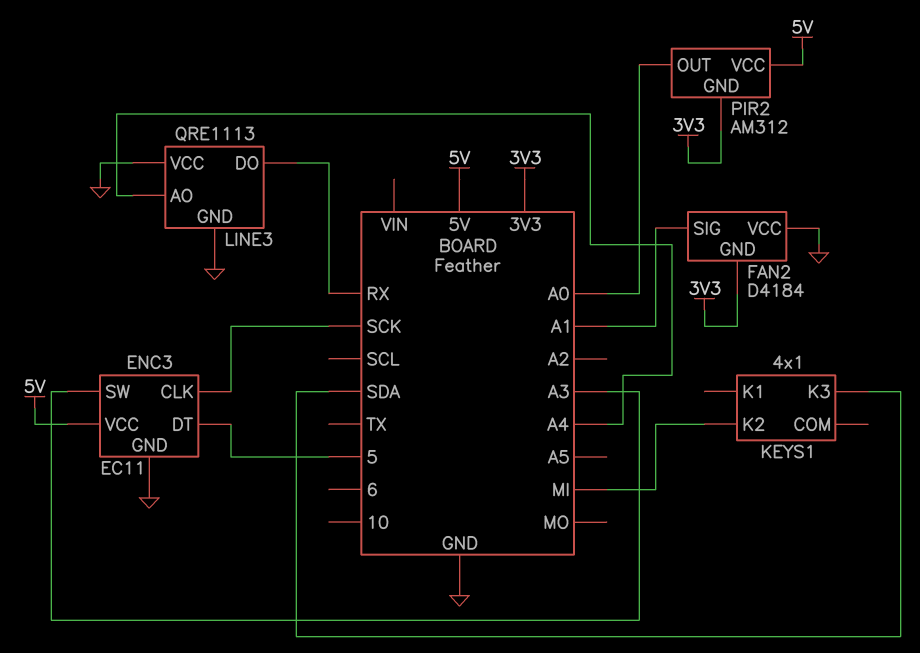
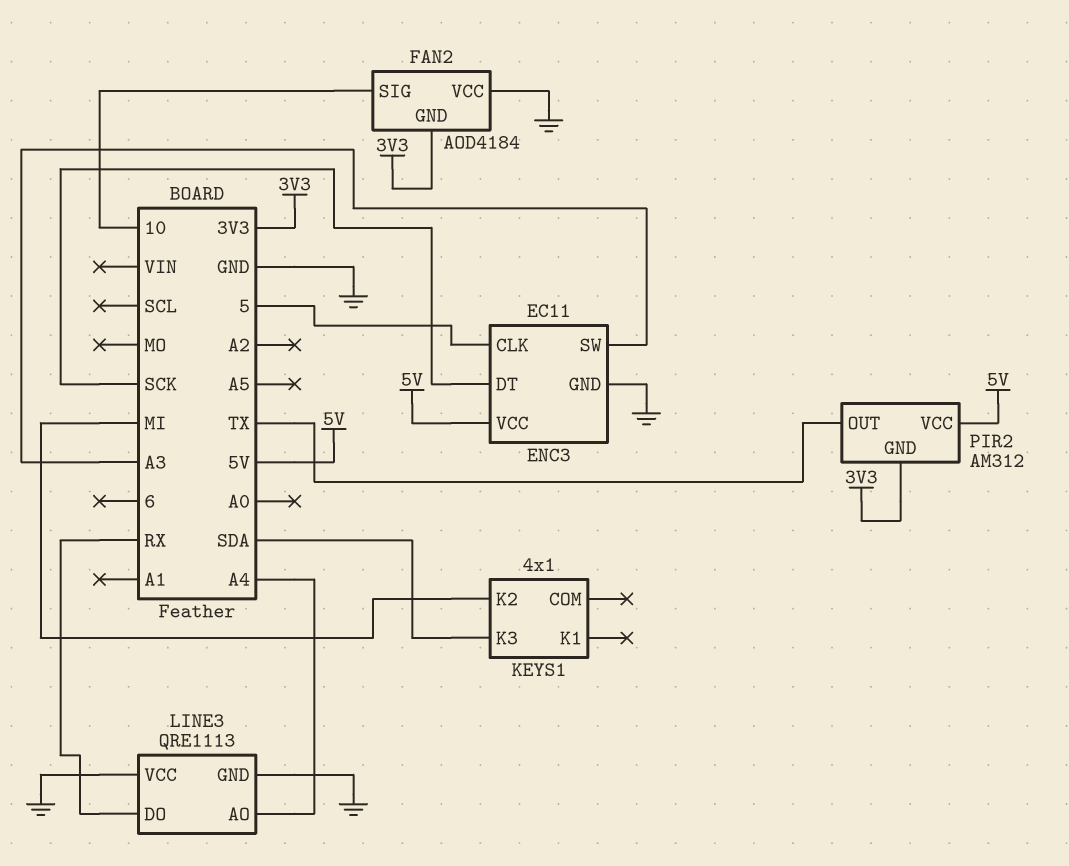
ENC3 pin CLK: SCK -> 5
ENC3 pin DT: 5 -> SCK
FAN2: D4184 -> AOD4184
FAN2 pin SIG: A1 -> 10
PIR2 pin OUT: A0 -> TX

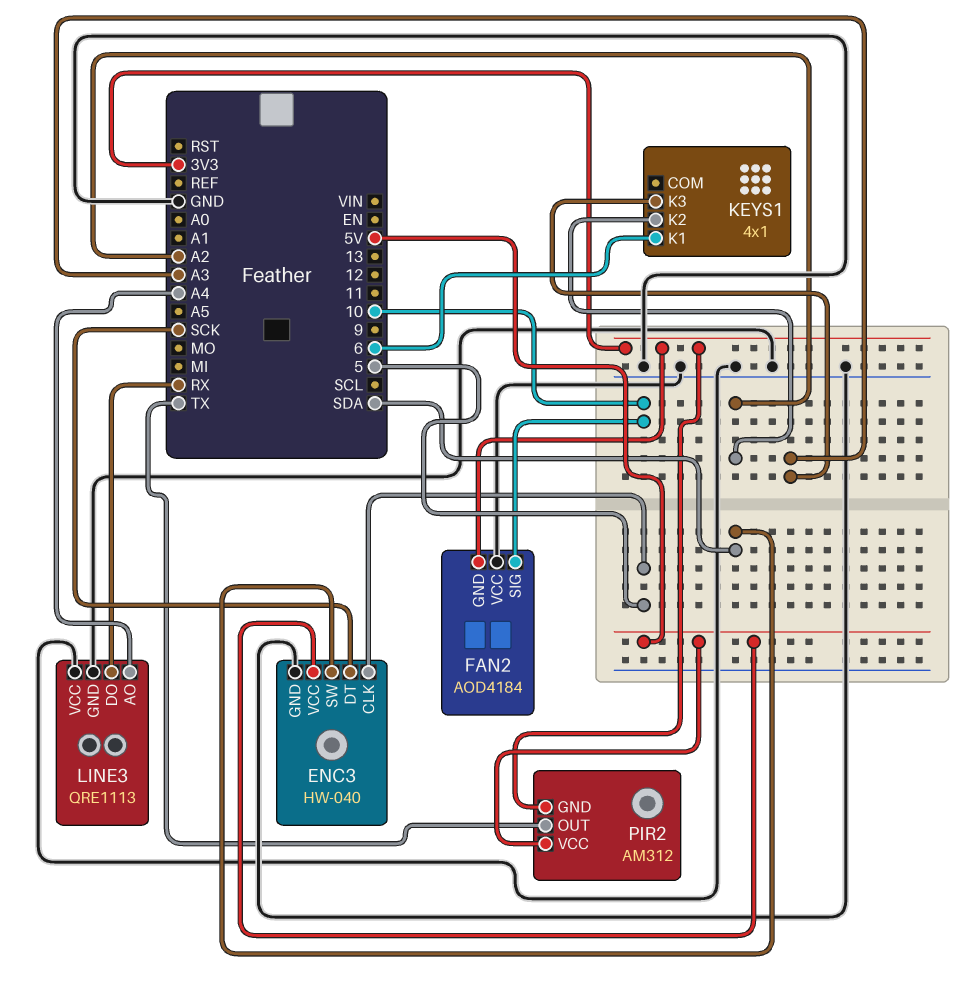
ENC3: EC11 -> HW-040
ENC3 pin SW: A3 -> SDA
KEYS1 pin K1: none -> 6
KEYS1 pin K2: MI -> A2
KEYS1 pin K3: SDA -> A3

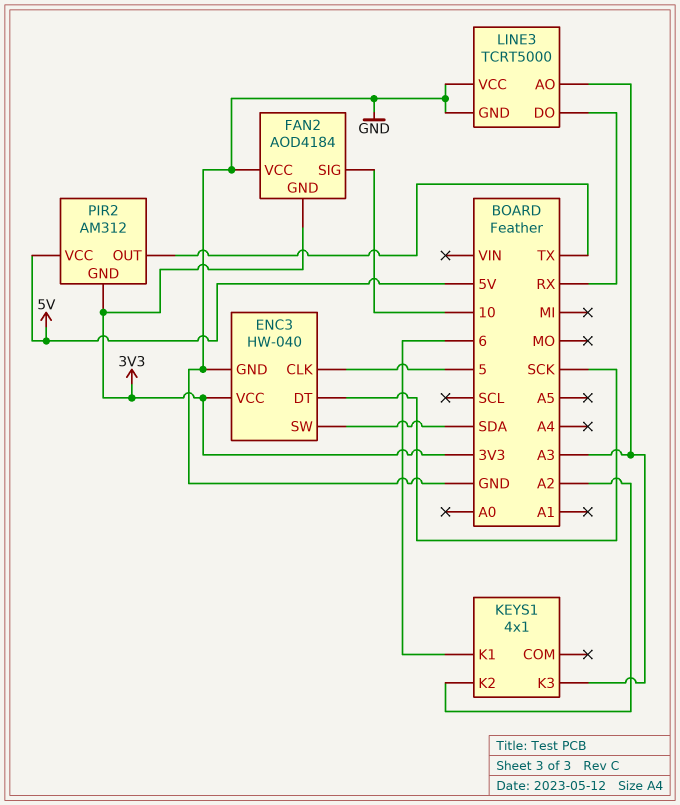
ENC3 pin VCC: 5V -> 3V3
LINE3: QRE1113 -> TCRT5000
LINE3 pin AO: A4 -> A3

